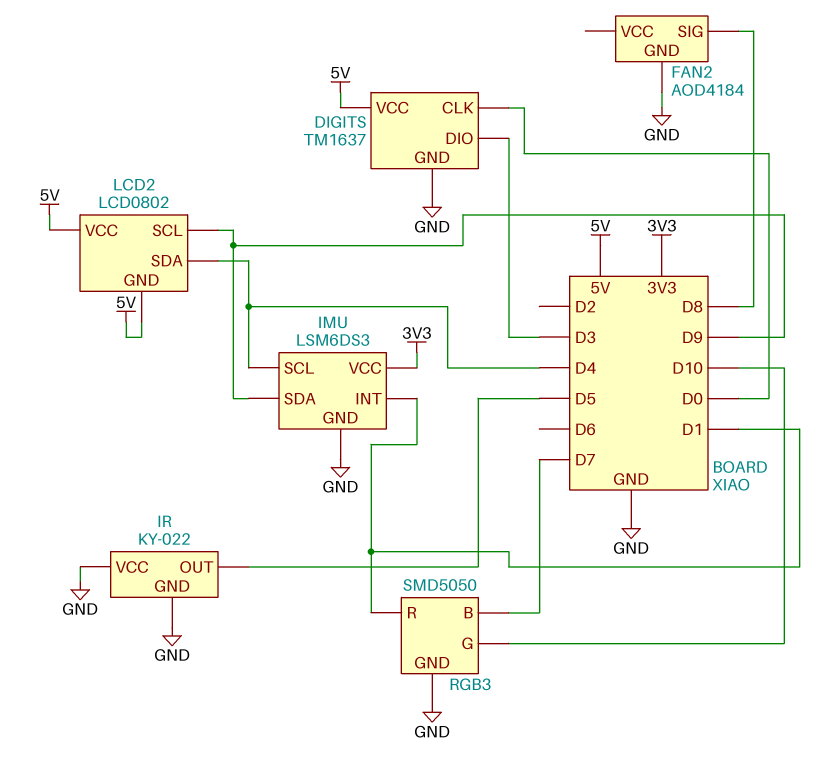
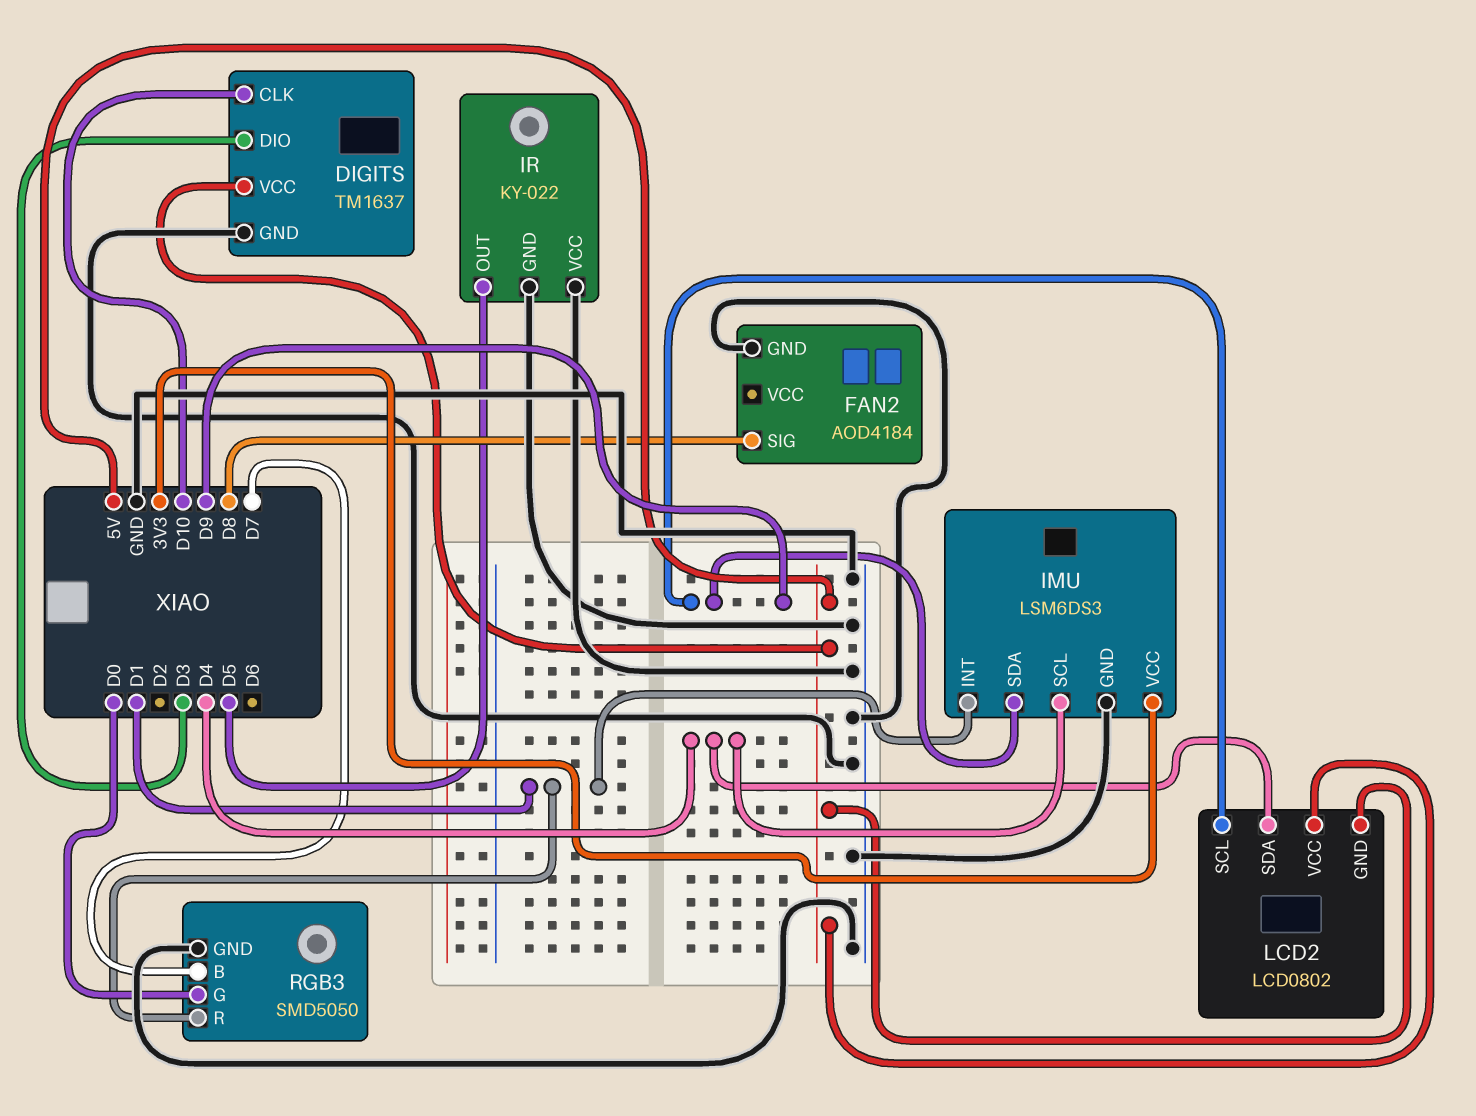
DIGITS pin CLK: D0 -> D10
RGB3 pin G: D10 -> D0

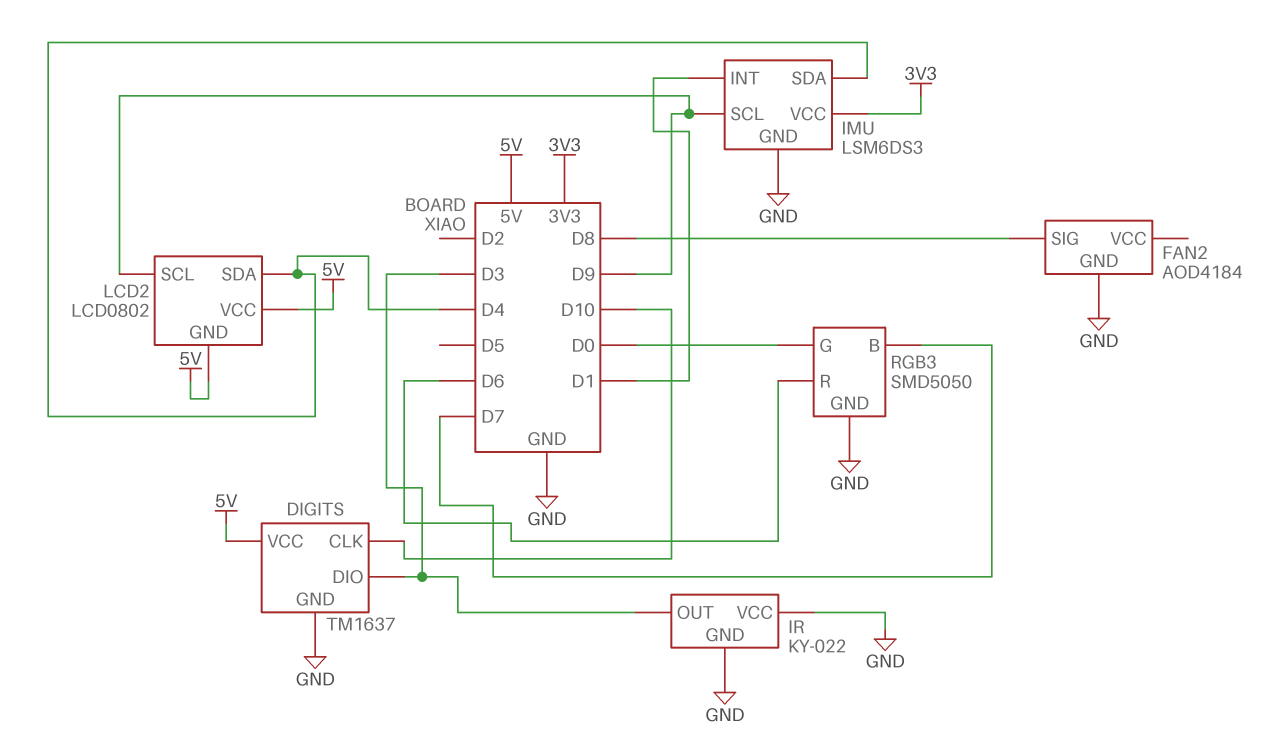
IMU pin SCL: D4 -> D9
IMU pin SDA: D9 -> D4
IR pin OUT: D5 -> D3
RGB3 pin R: D1 -> D6

